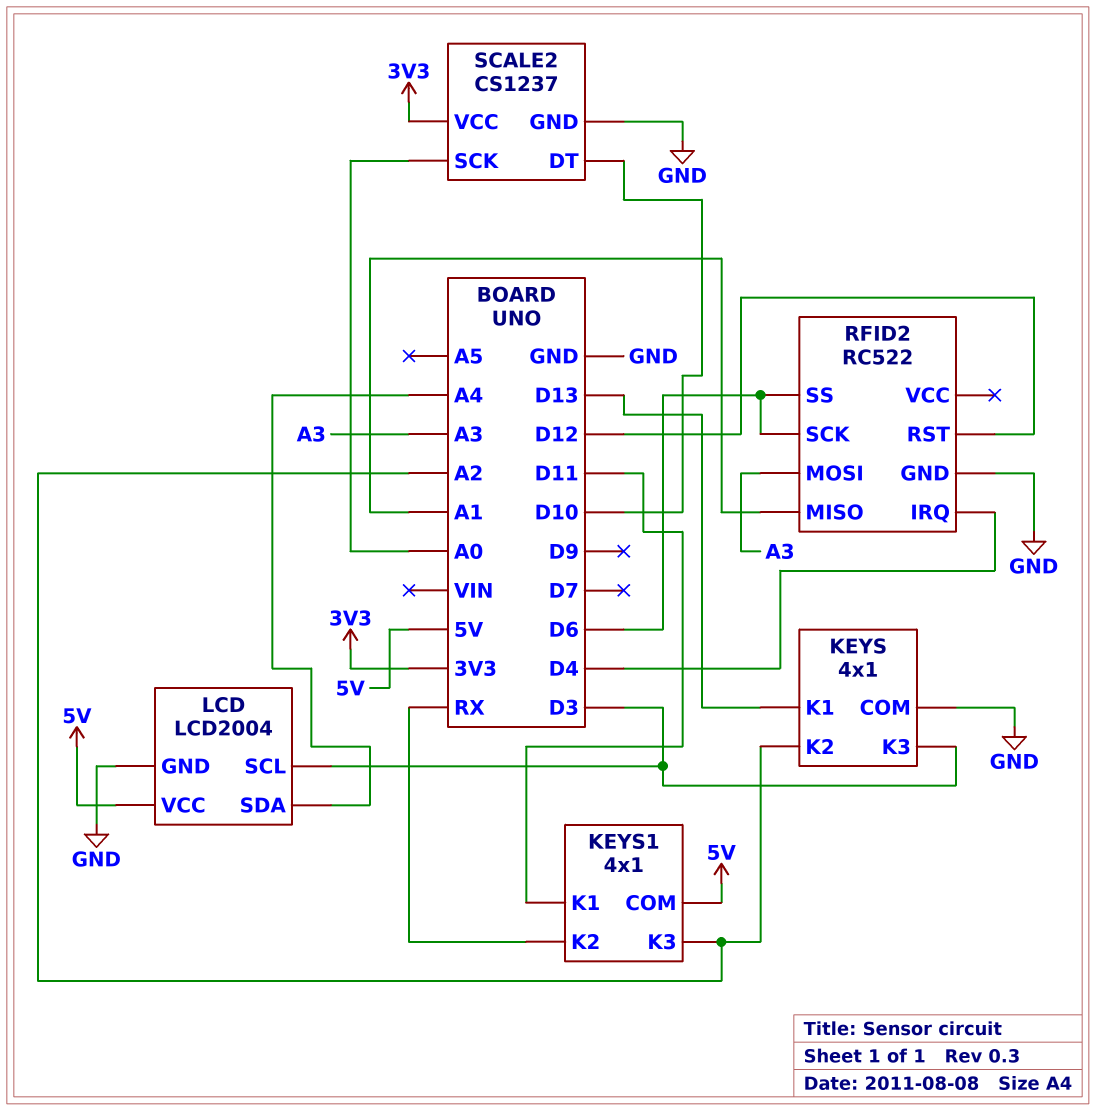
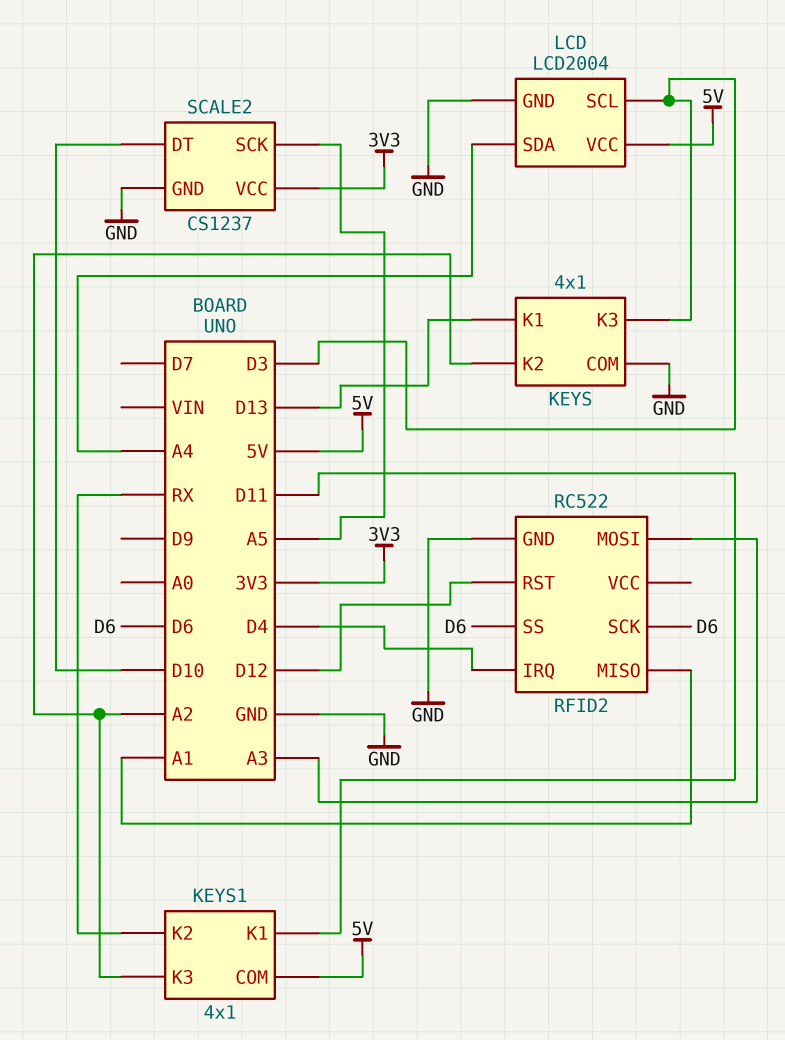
SCALE2 pin SCK: A0 -> A5

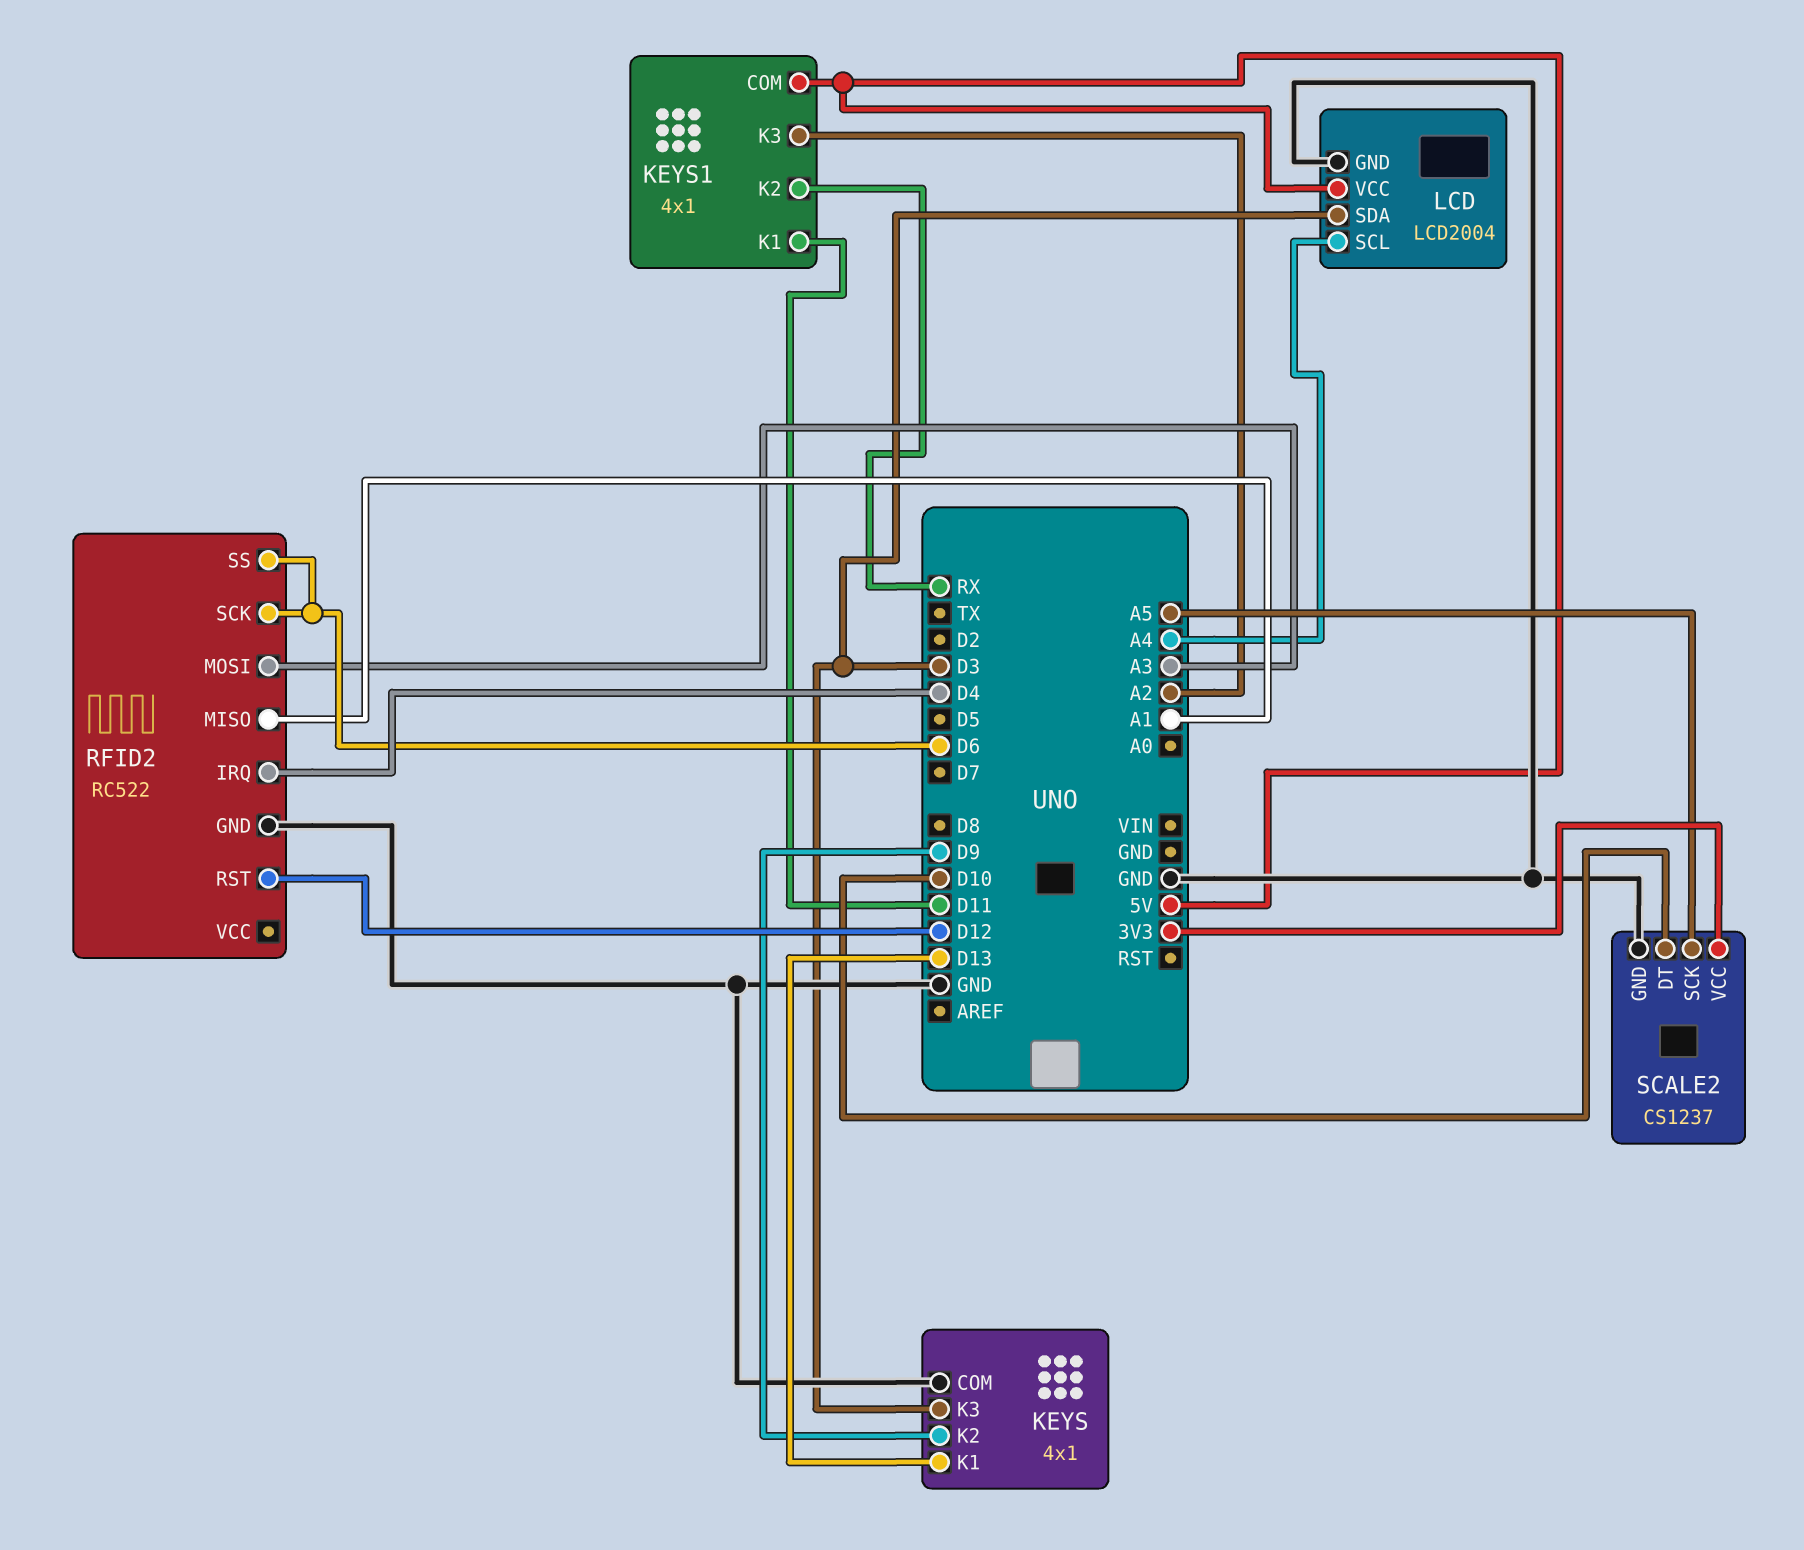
KEYS pin K2: A2 -> D9
LCD pin SCL: D3 -> A4
LCD pin SDA: A4 -> D3

